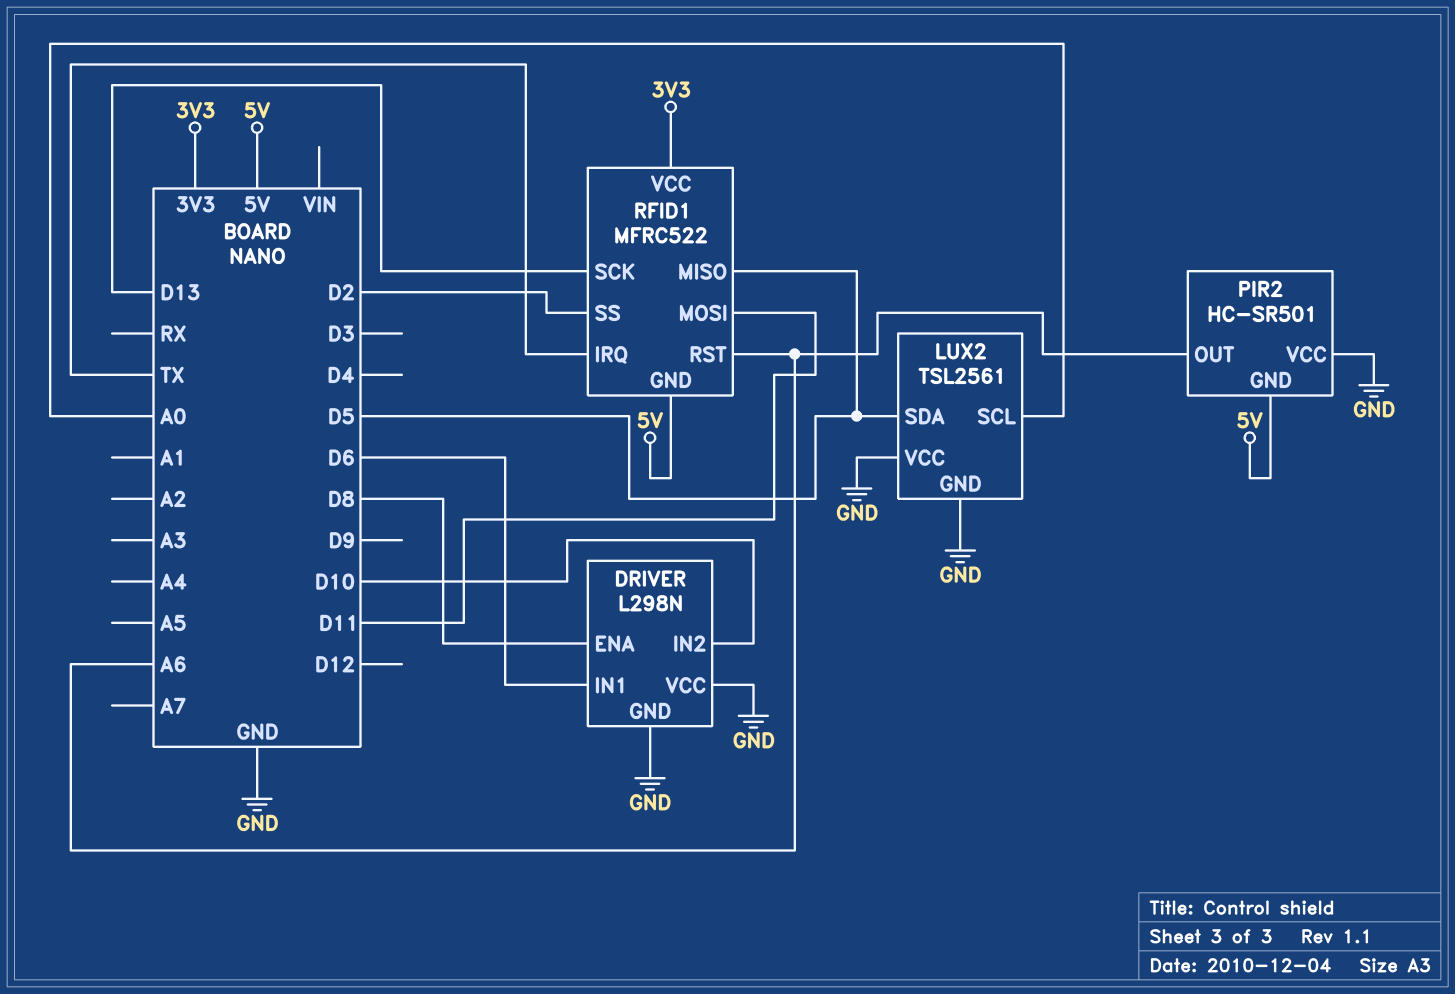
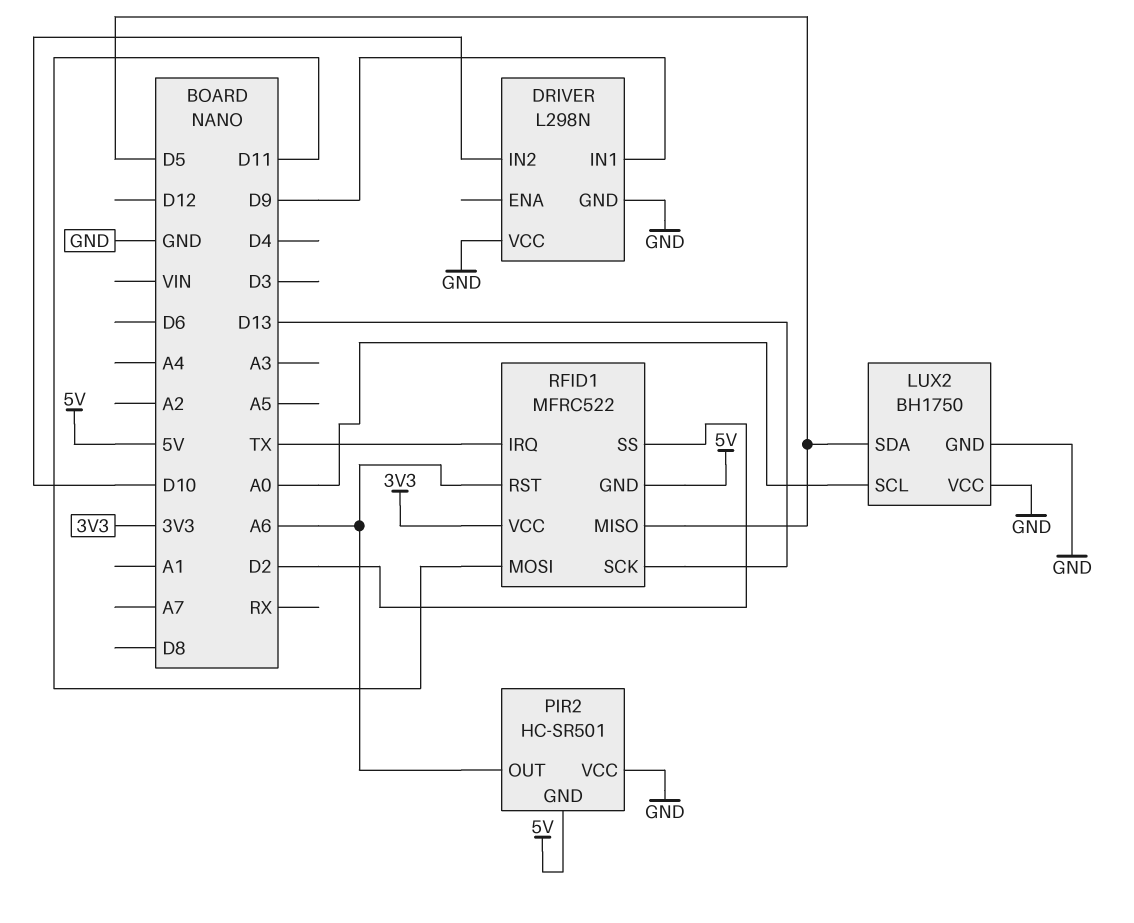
DRIVER pin ENA: D8 -> none
DRIVER pin IN1: D6 -> D9
LUX2: TSL2561 -> BH1750

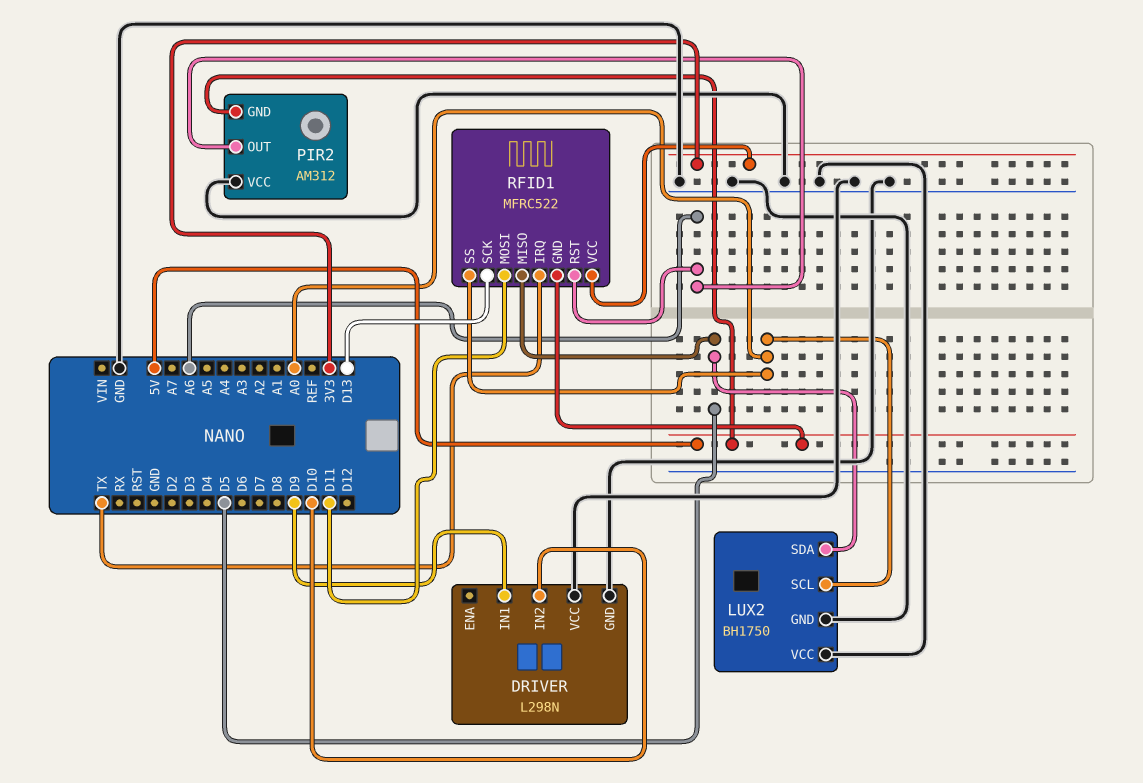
PIR2: HC-SR501 -> AM312
RFID1 pin SS: D2 -> A0

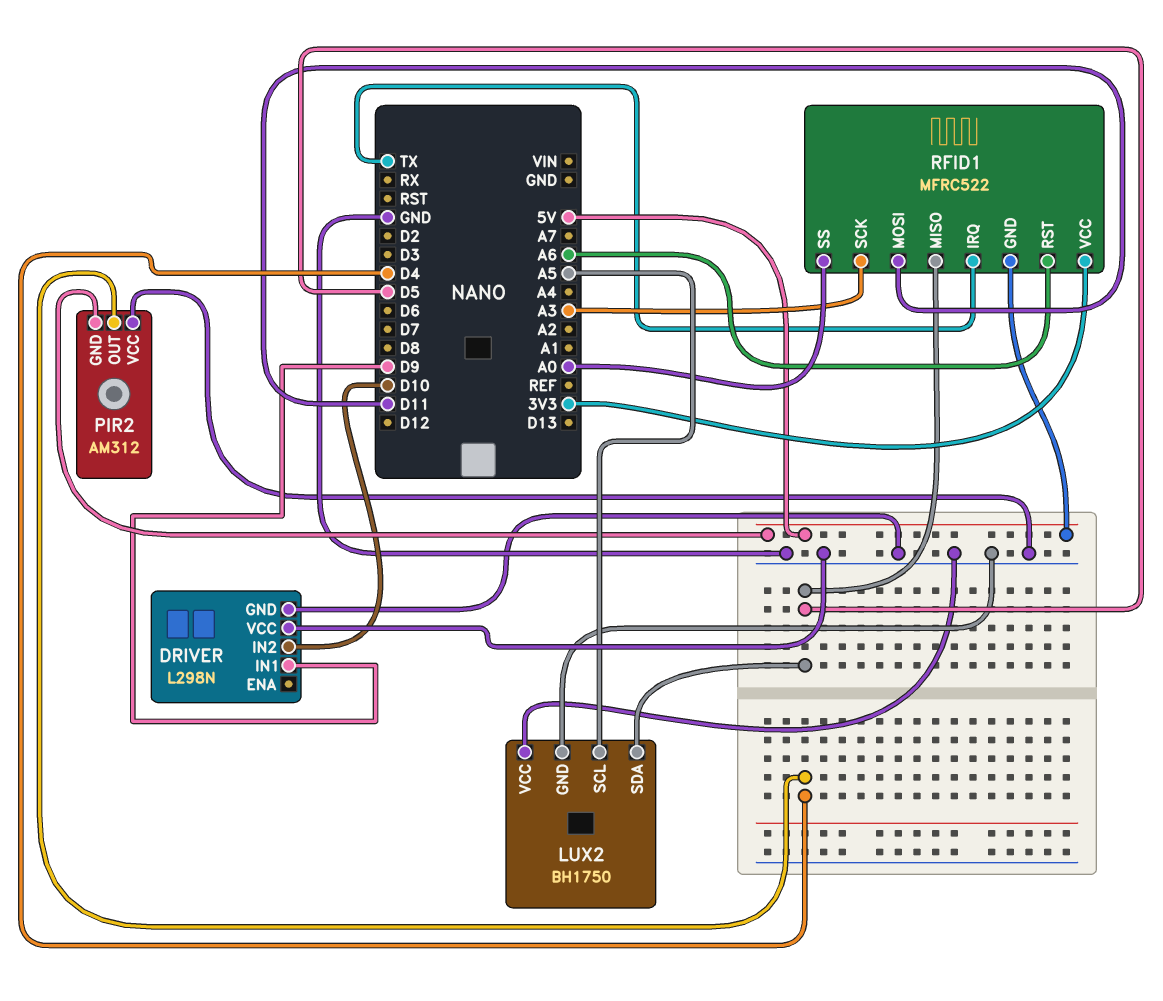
LUX2 pin SCL: A0 -> A5
PIR2 pin OUT: A6 -> D4
RFID1 pin SCK: D13 -> A3

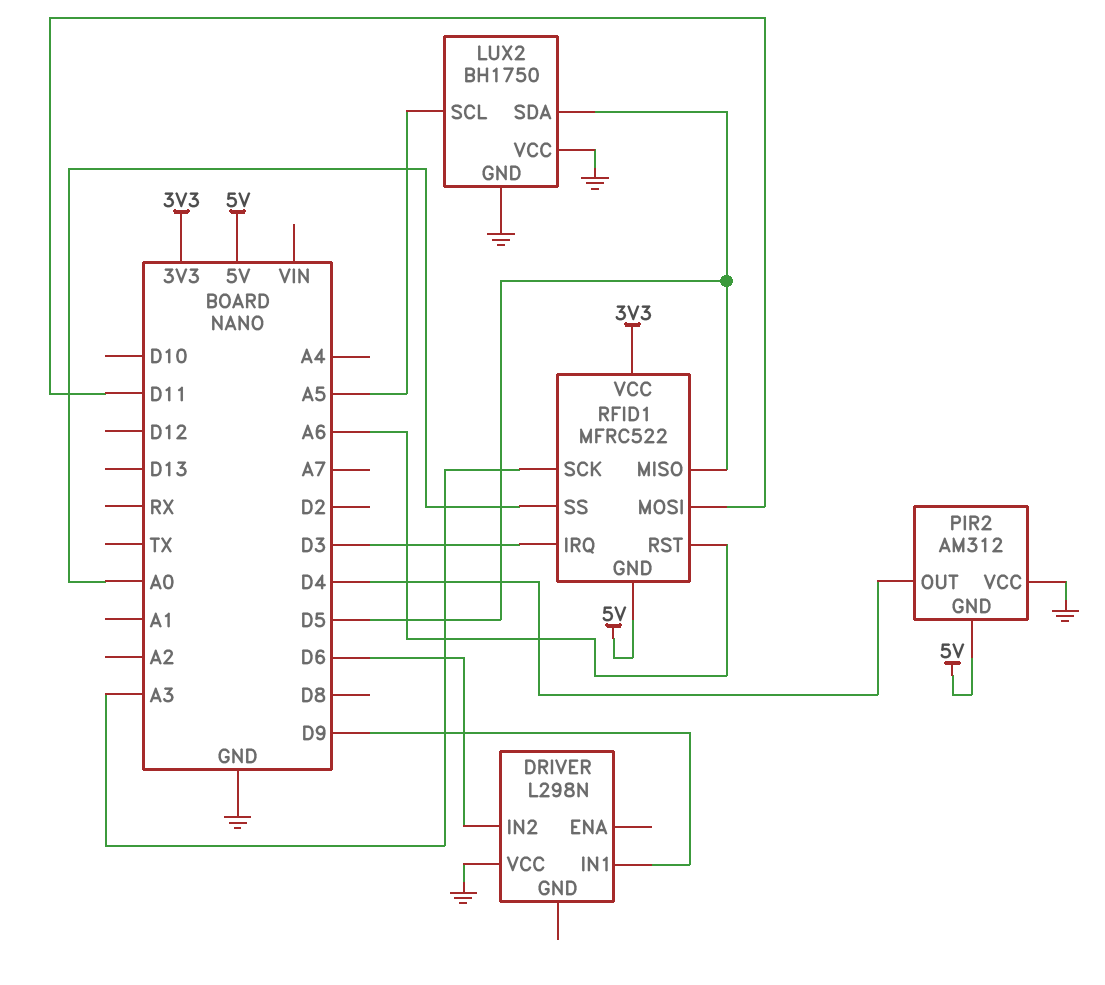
DRIVER pin GND: GND -> none
DRIVER pin IN2: D10 -> D6
RFID1 pin IRQ: TX -> D3

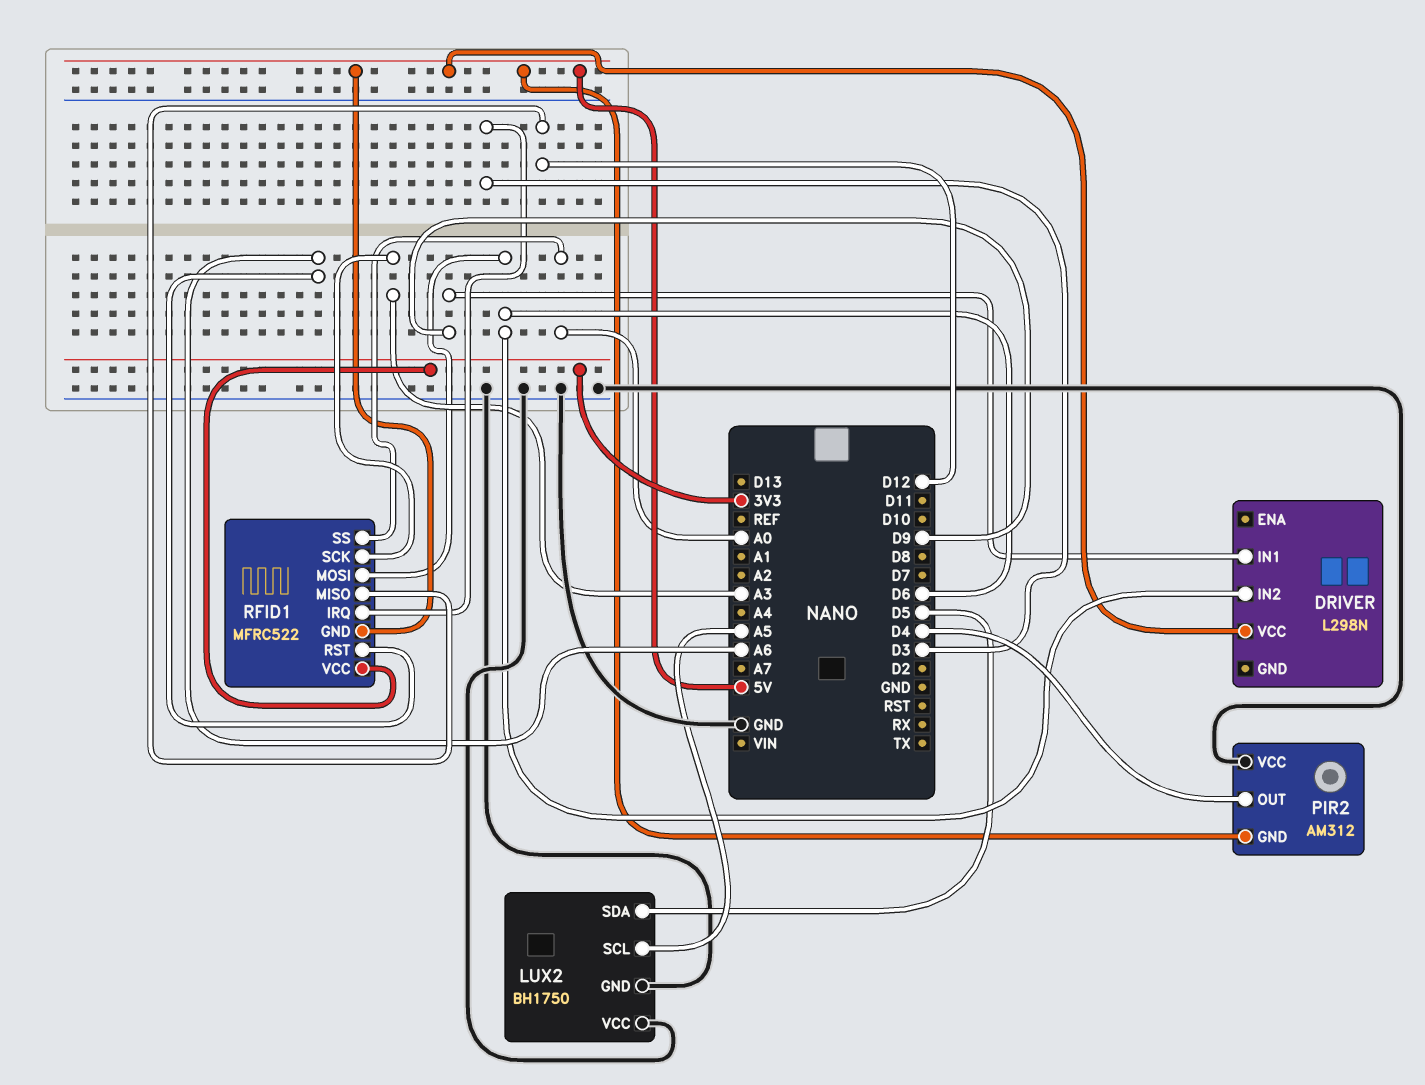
DRIVER pin VCC: GND -> 5V
RFID1 pin MISO: D5 -> D12
RFID1 pin MOSI: D11 -> D6

